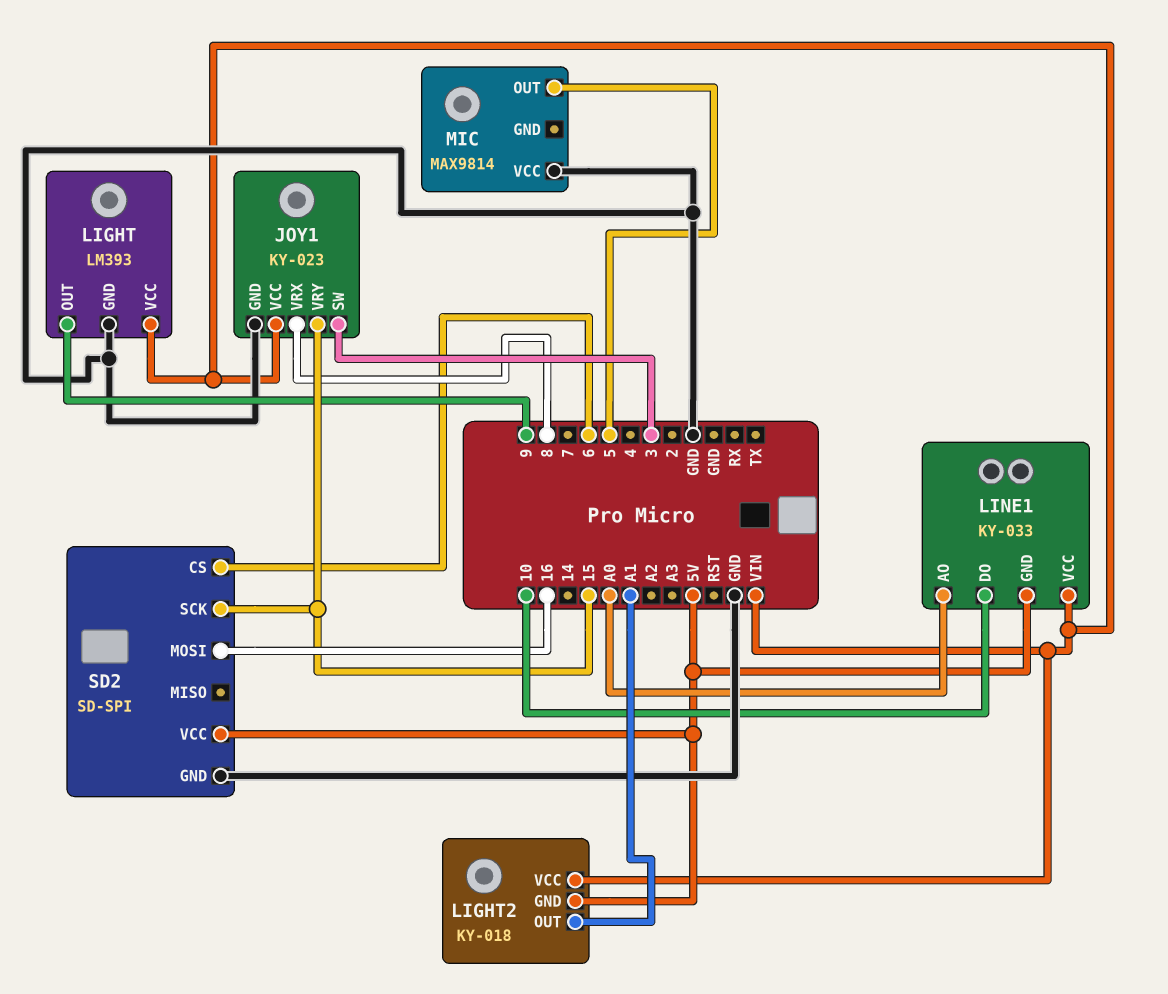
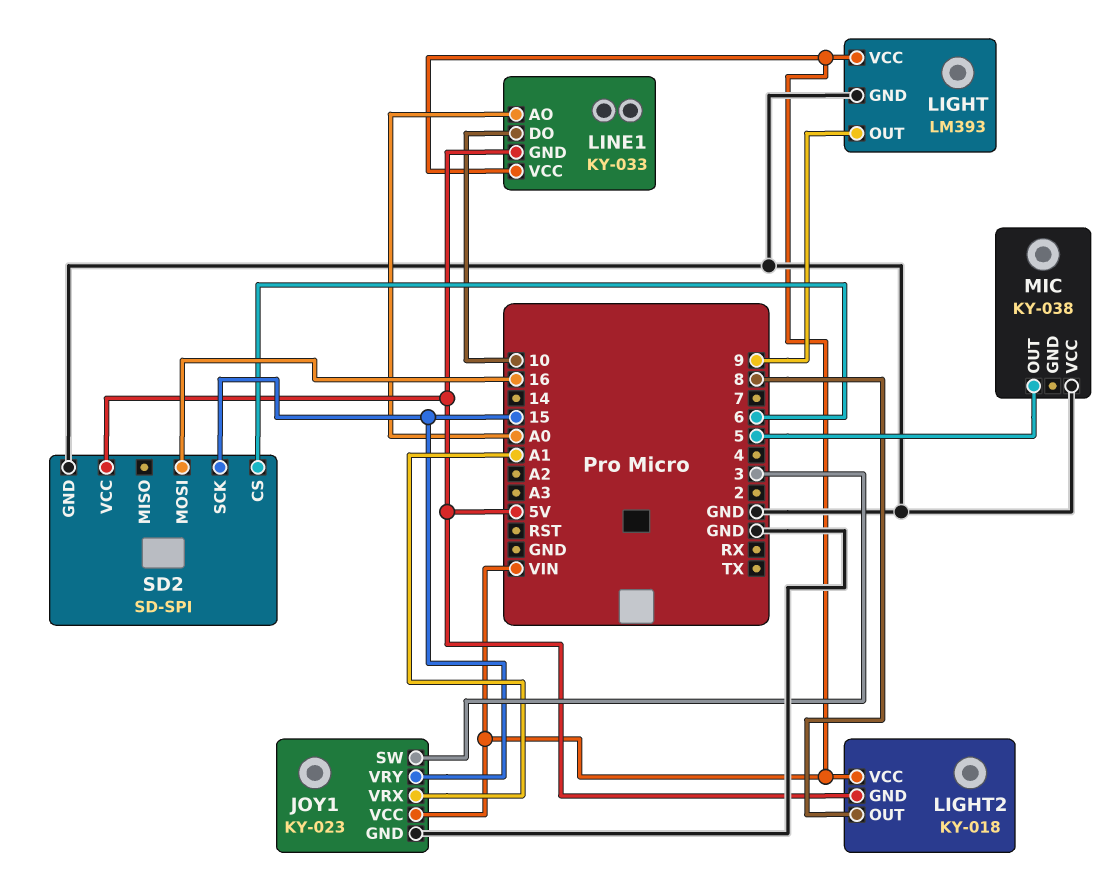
JOY1 pin VRX: 8 -> A1
LIGHT2 pin OUT: A1 -> 8
MIC: MAX9814 -> KY-038

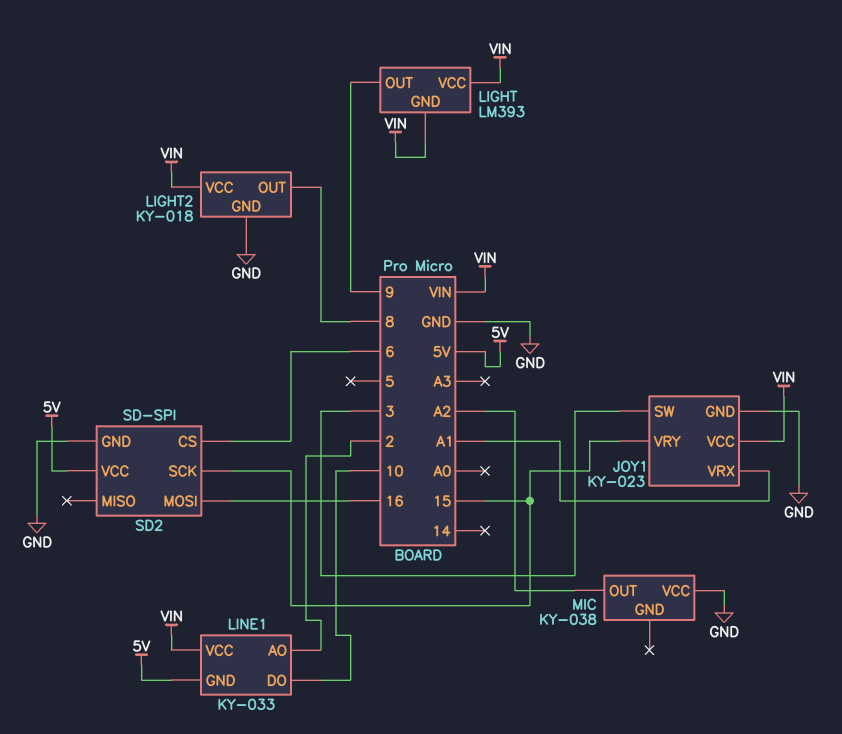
LIGHT pin GND: GND -> VIN
LIGHT2 pin GND: 5V -> GND
LINE1 pin AO: A0 -> 2
MIC pin OUT: 5 -> A2

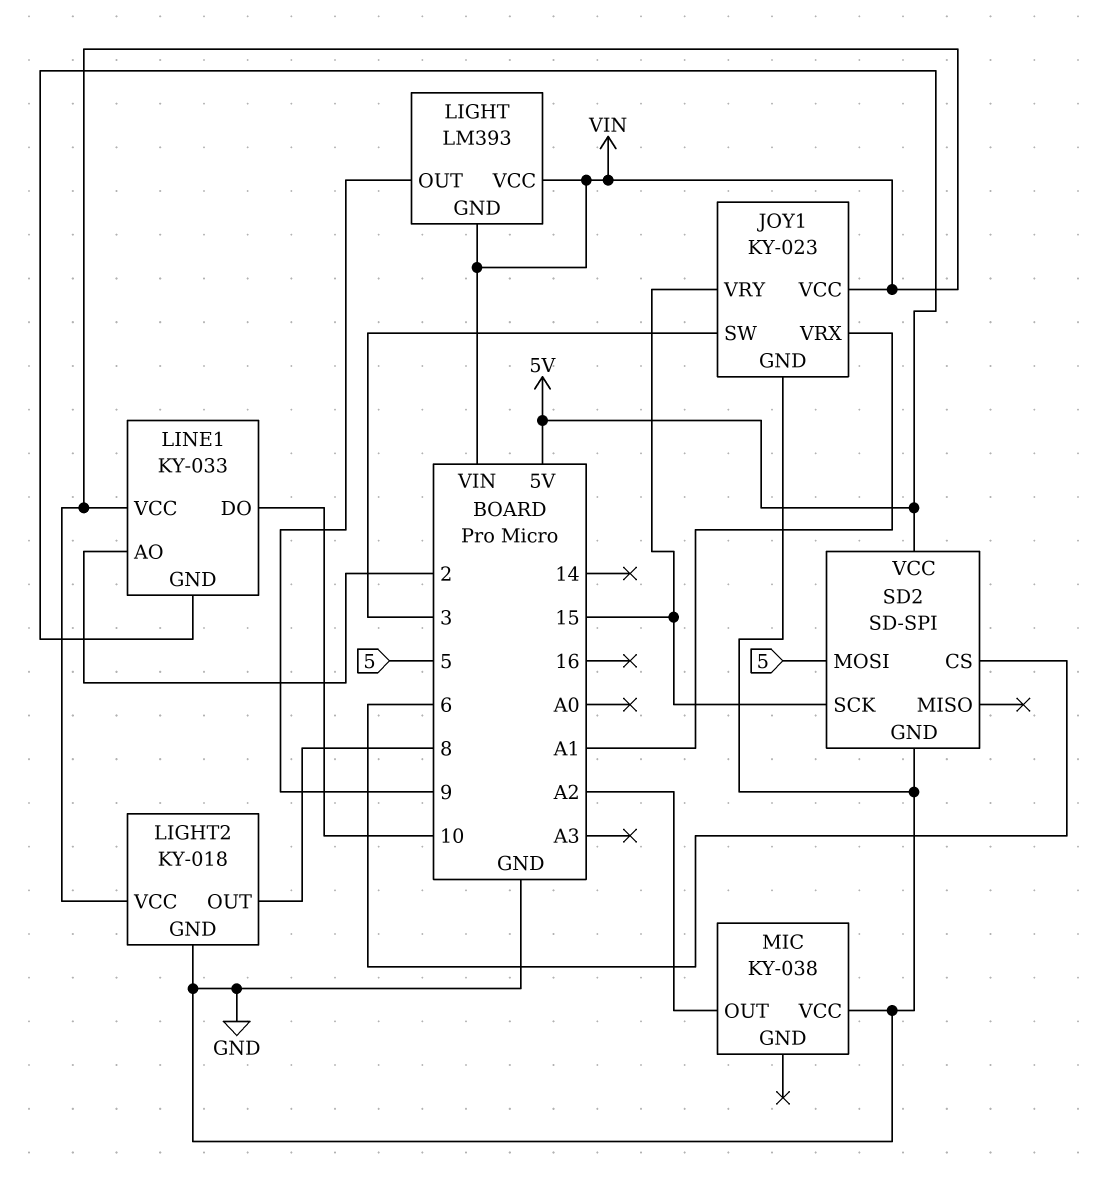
SD2 pin MOSI: 16 -> 5

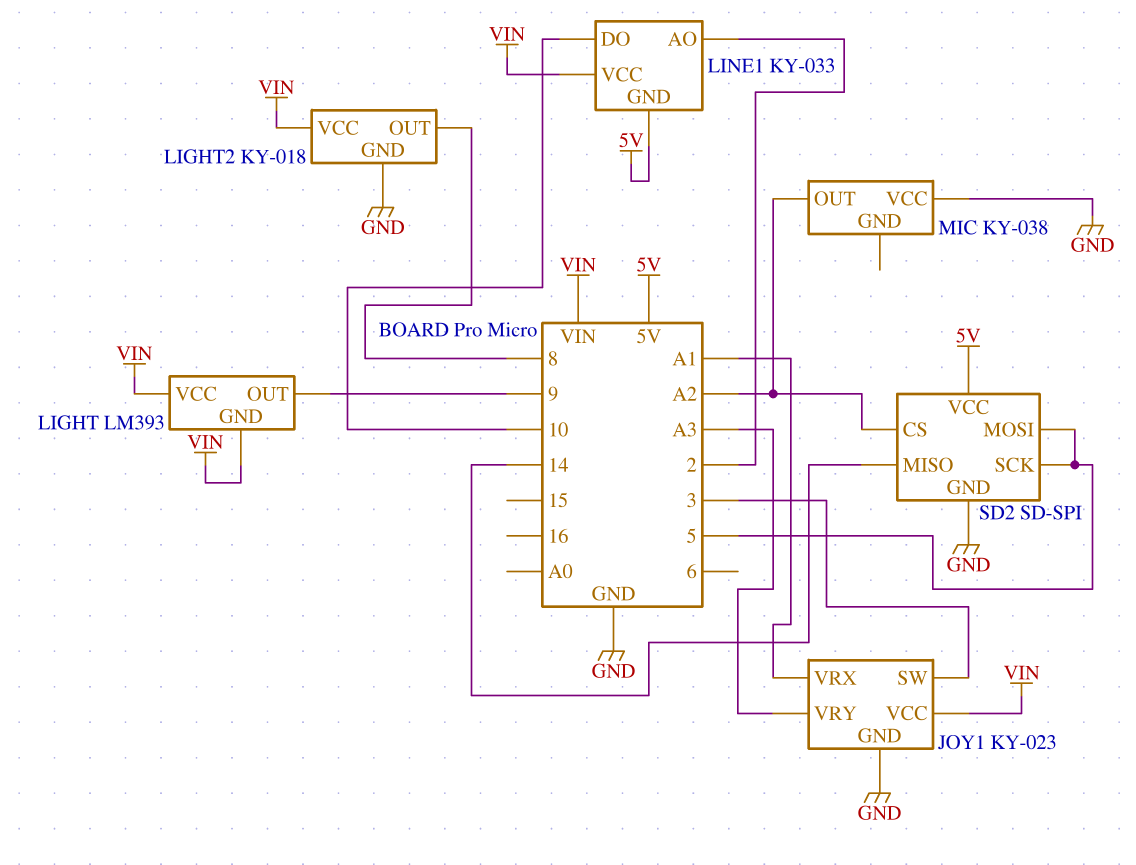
JOY1 pin VRY: 15 -> A3
SD2 pin CS: 6 -> A2
SD2 pin MISO: none -> 14
SD2 pin SCK: 15 -> 5

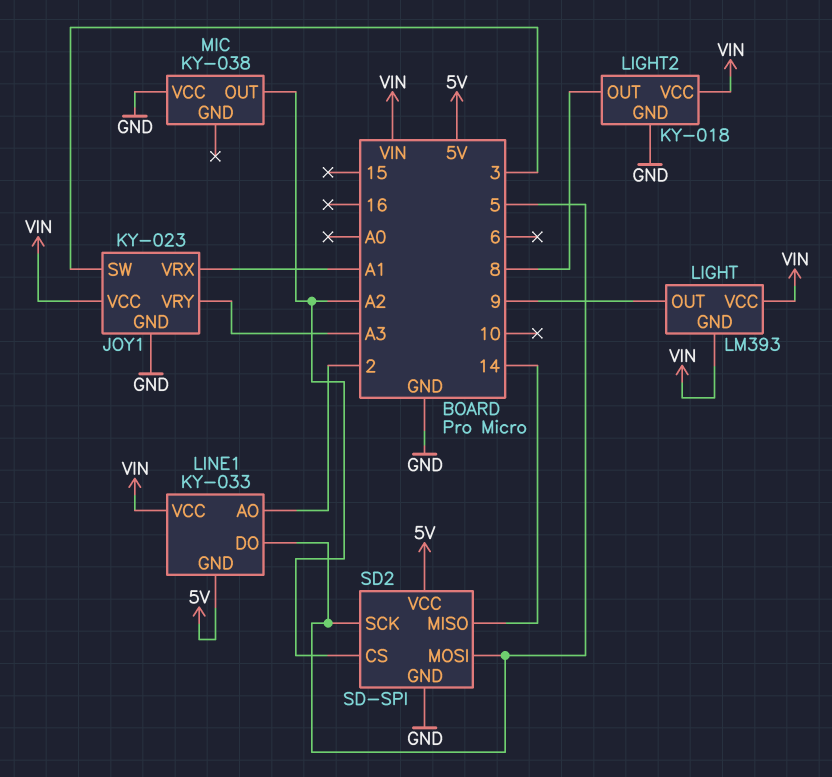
LINE1 pin DO: 10 -> 5

